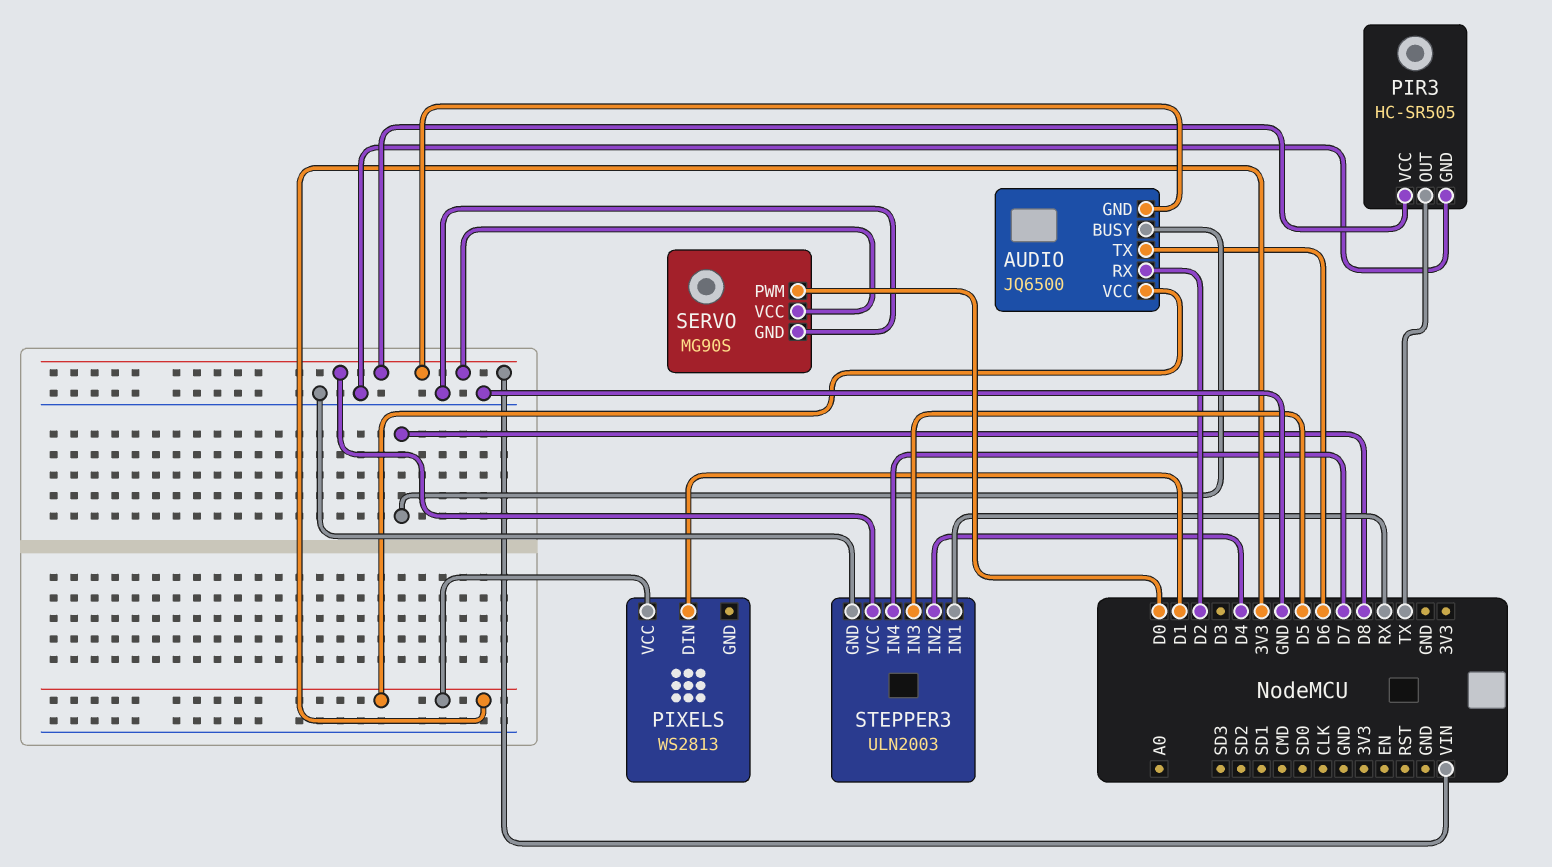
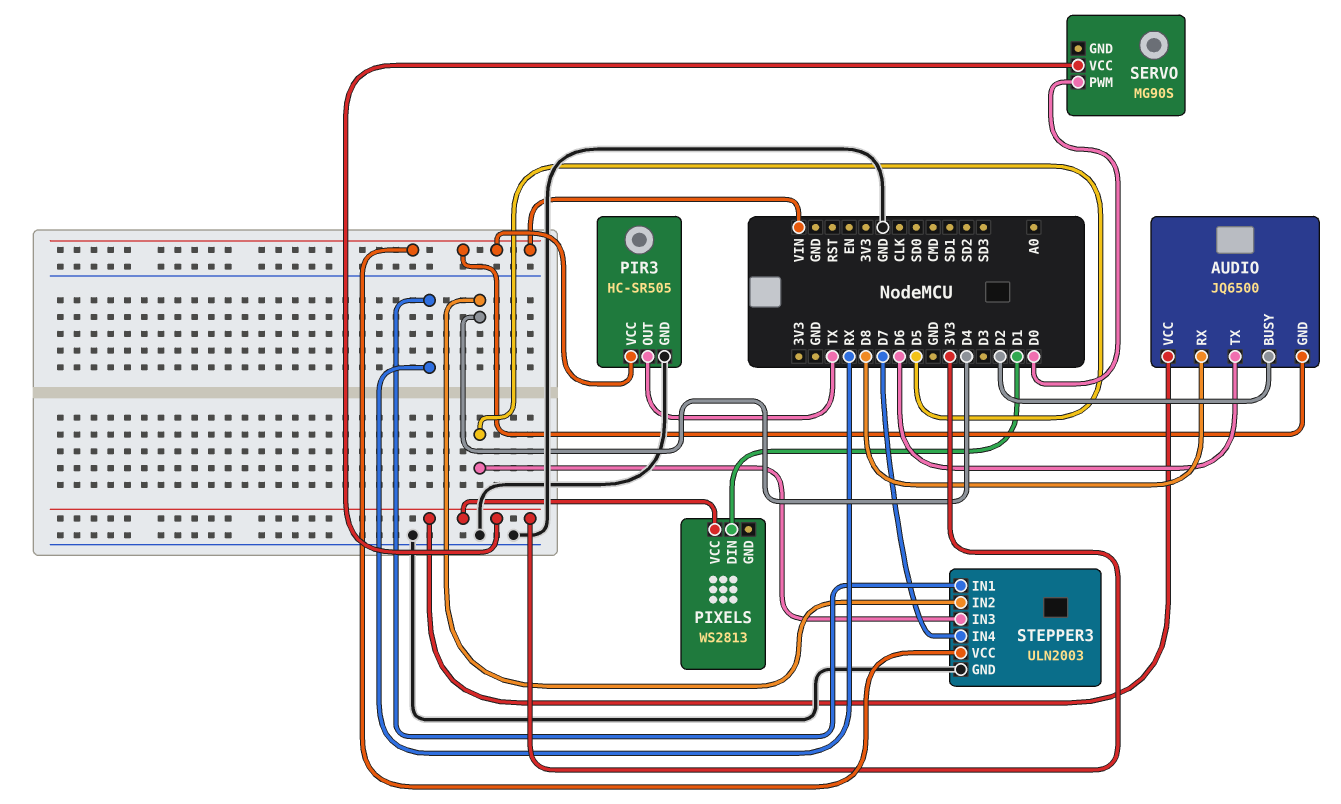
AUDIO pin BUSY: D8 -> D2
AUDIO pin RX: D2 -> D8
SERVO pin GND: GND -> none
SERVO pin VCC: VIN -> 3V3

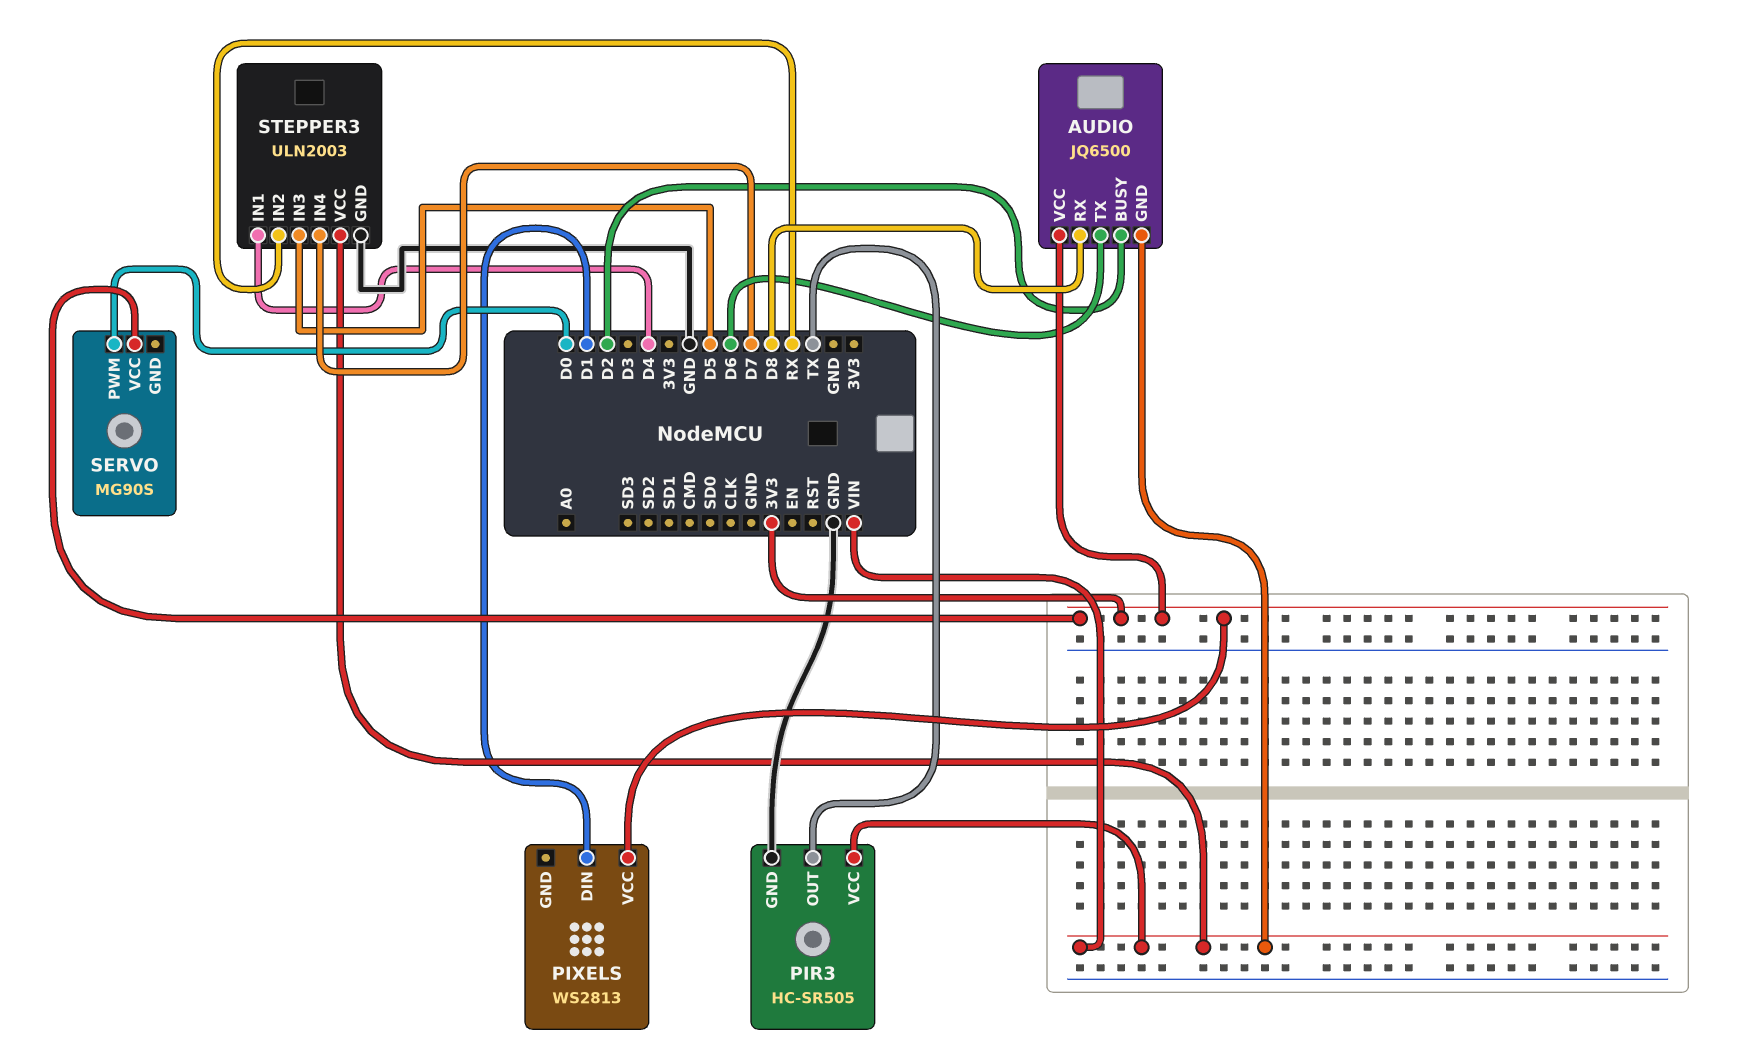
STEPPER3 pin IN1: RX -> D4
STEPPER3 pin IN2: D4 -> RX

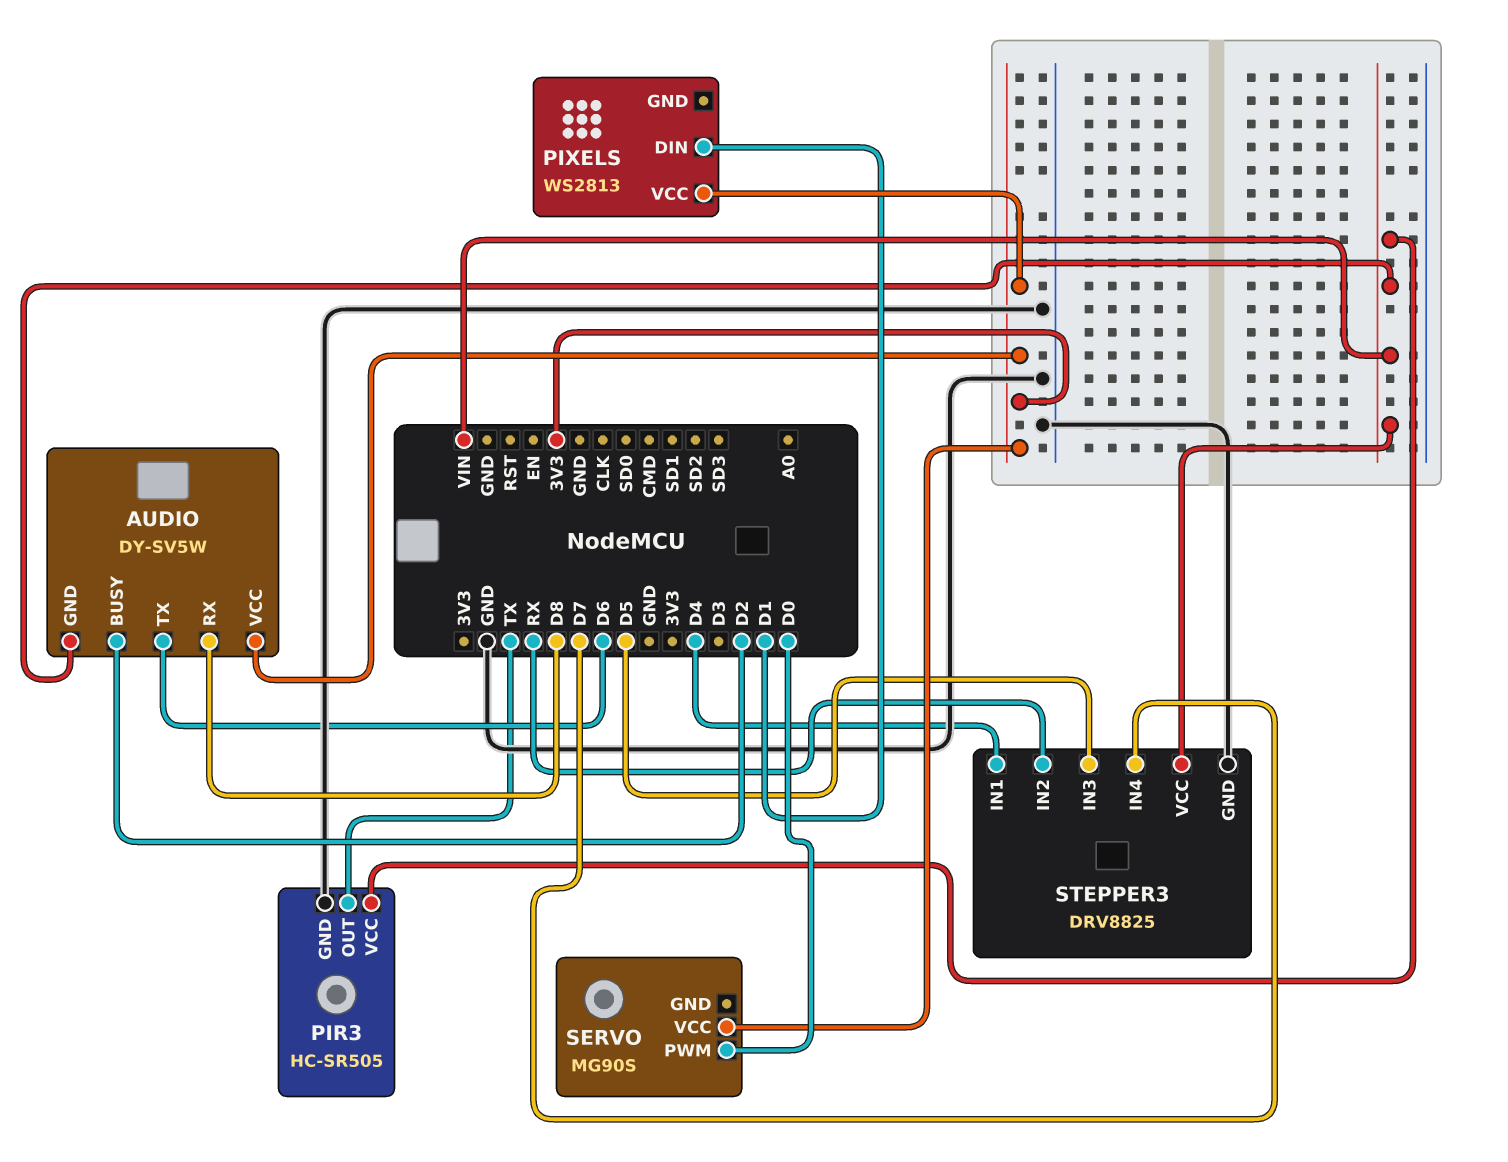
AUDIO: JQ6500 -> DY-SV5W
STEPPER3: ULN2003 -> DRV8825

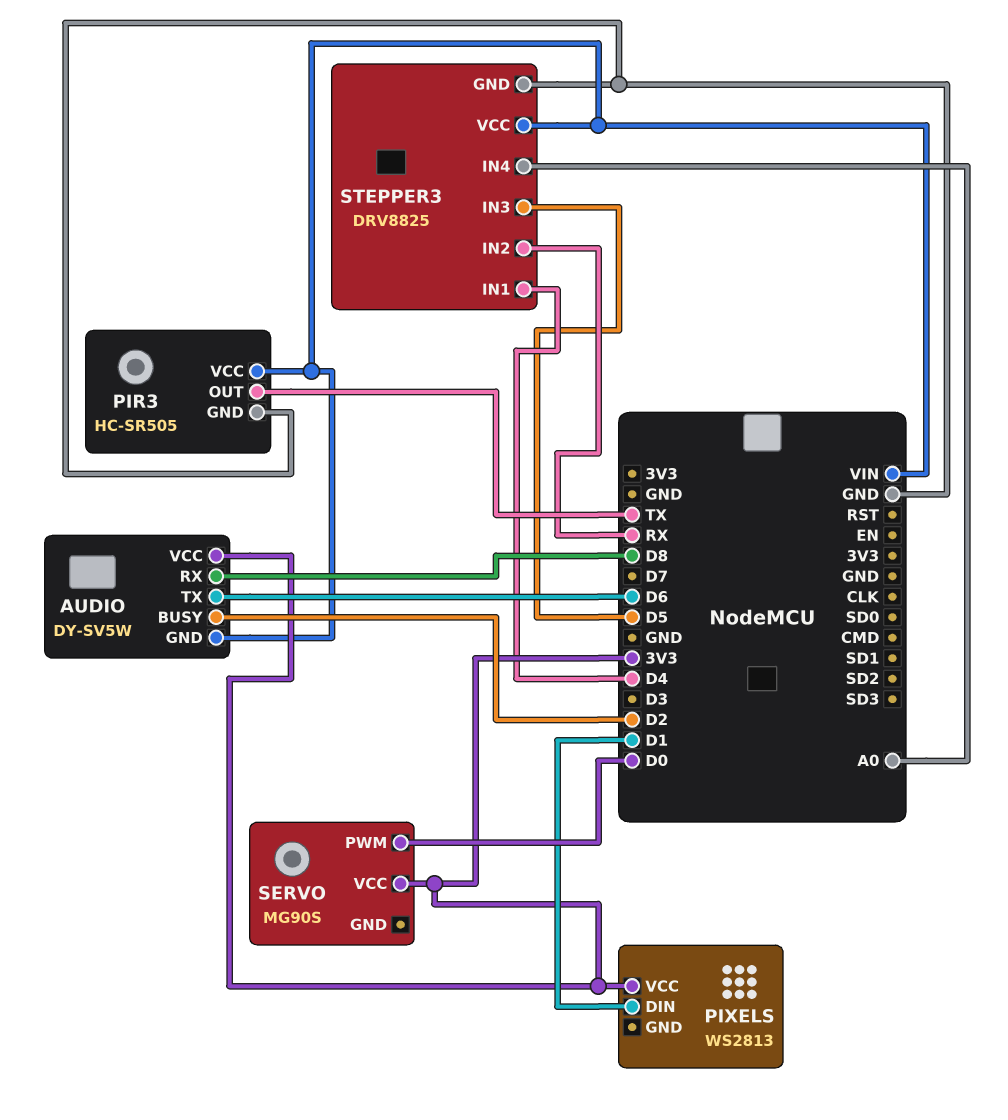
STEPPER3 pin IN4: D7 -> A0

